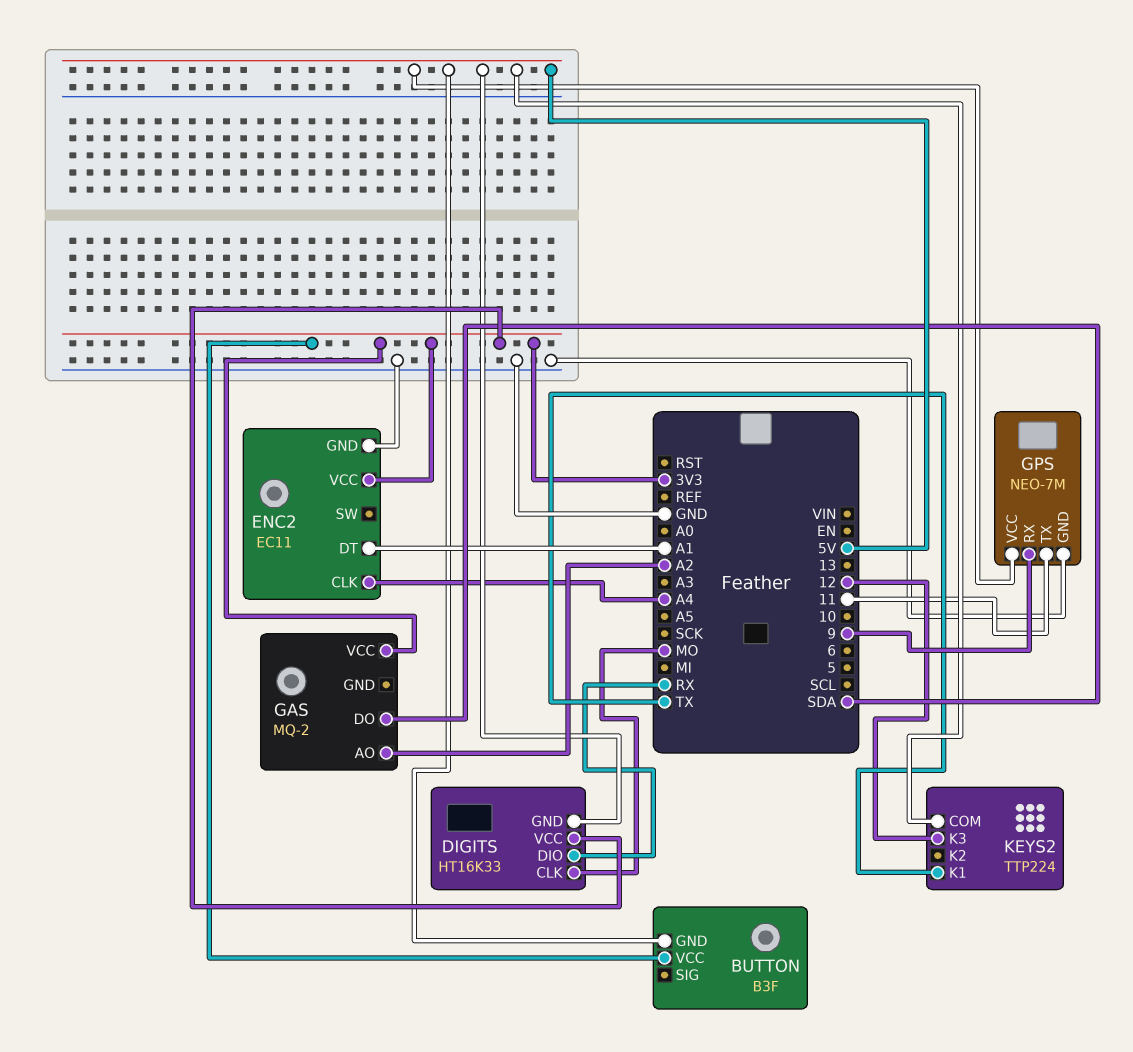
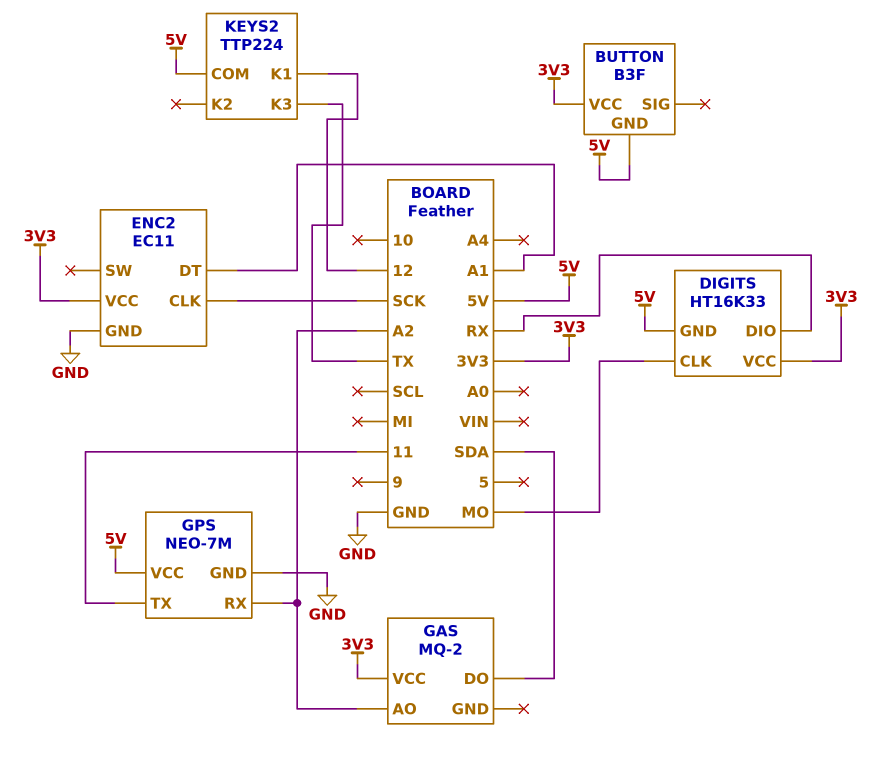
ENC2 pin CLK: A4 -> SCK
GPS pin RX: 9 -> A2
KEYS2 pin K1: TX -> 12
KEYS2 pin K3: 12 -> TX

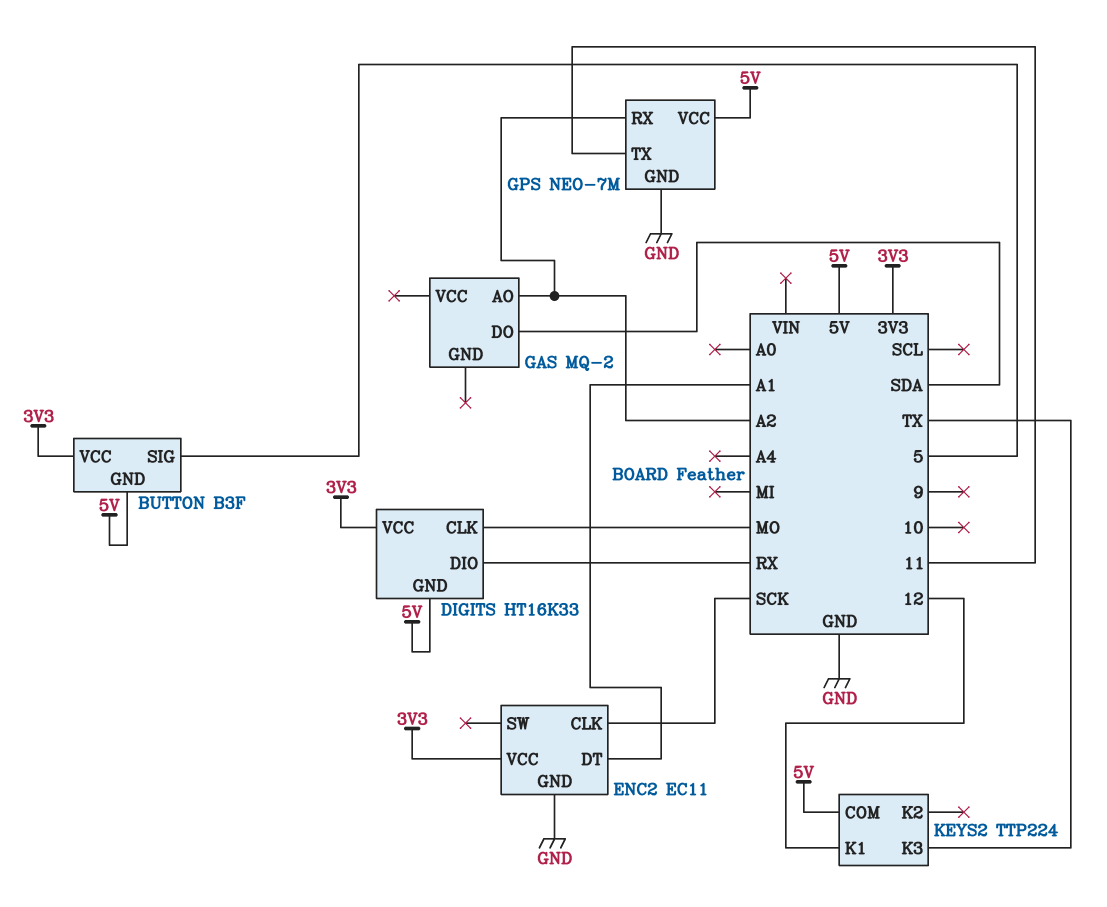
BUTTON pin SIG: none -> 5
GAS pin VCC: 3V3 -> none

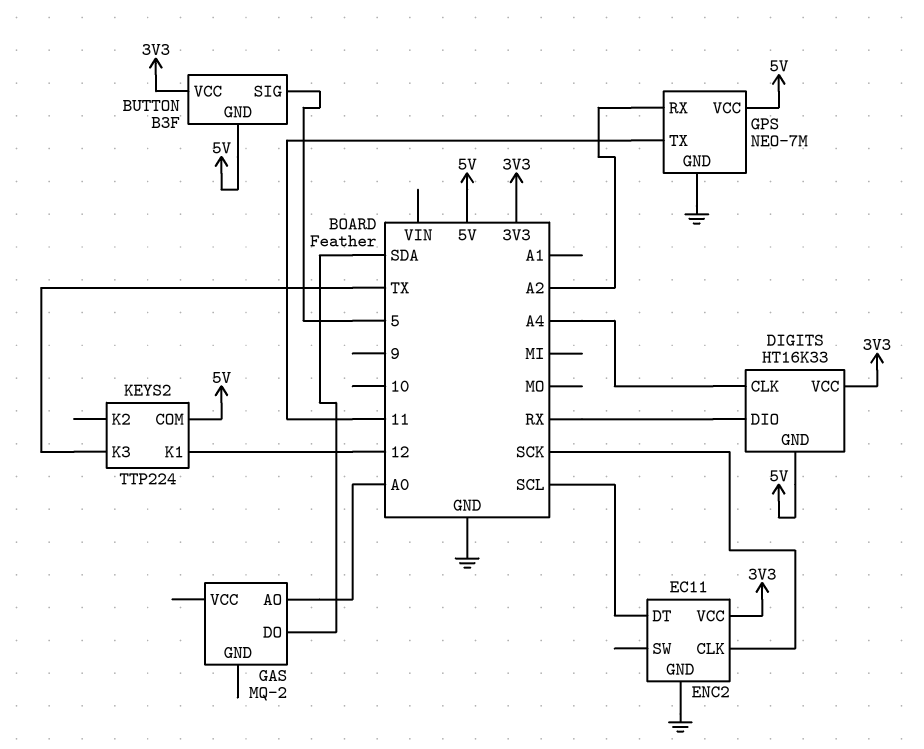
DIGITS pin CLK: MO -> A4
ENC2 pin DT: A1 -> SCL
GAS pin AO: A2 -> A0

